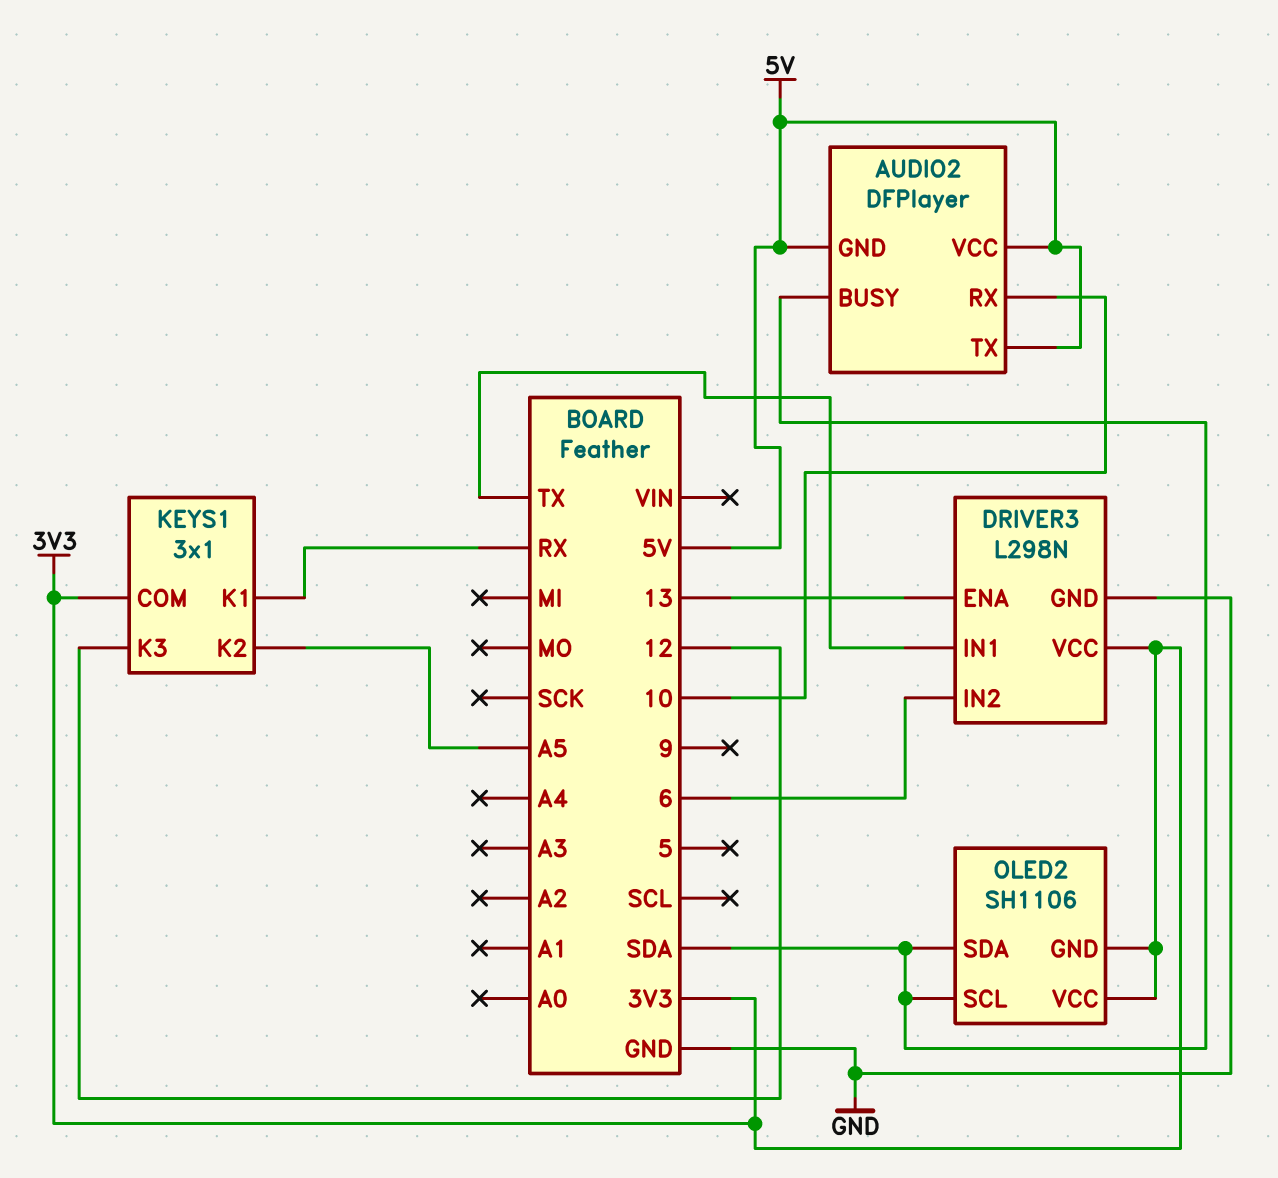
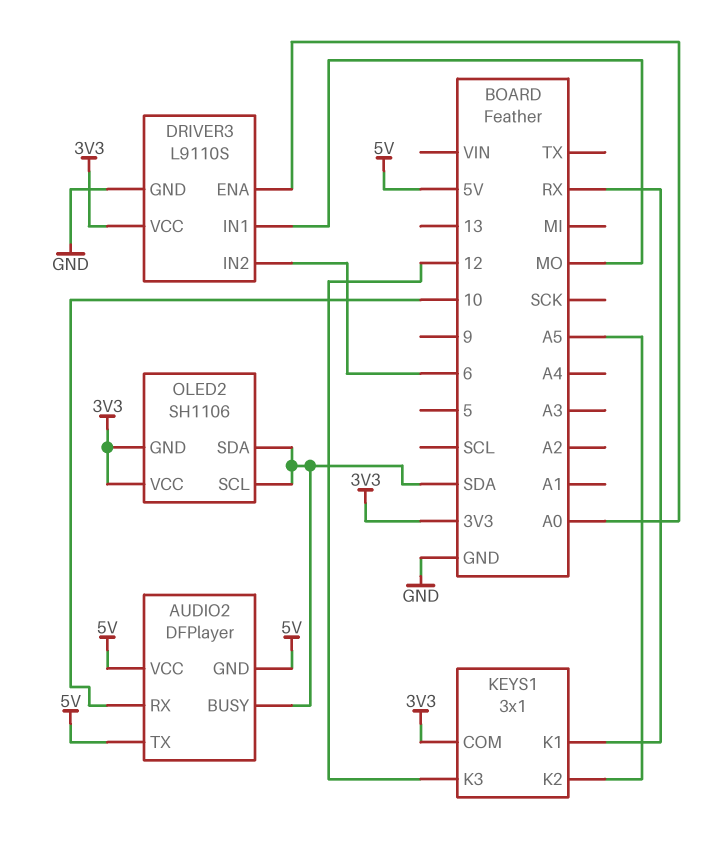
DRIVER3: L298N -> L9110S
DRIVER3 pin ENA: 13 -> A0
DRIVER3 pin IN1: TX -> MO

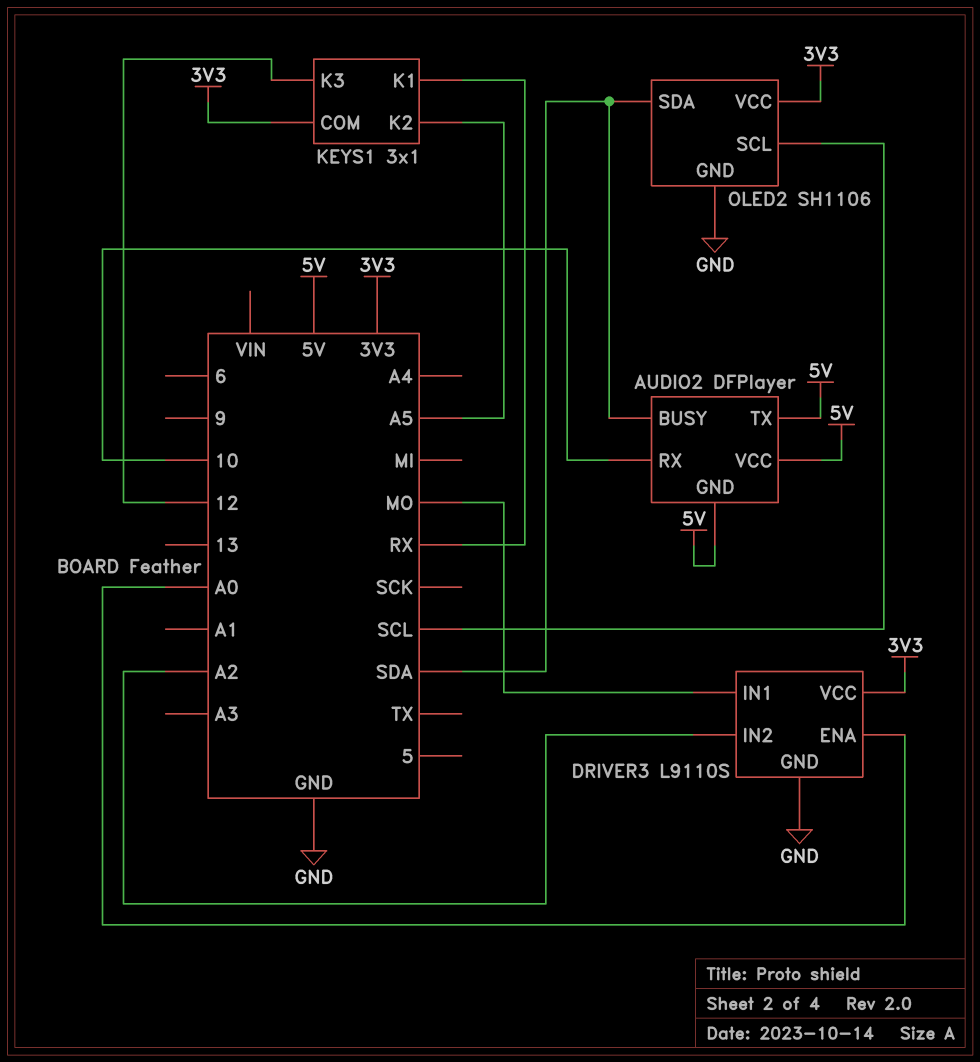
DRIVER3 pin IN2: 6 -> A2
OLED2 pin GND: 3V3 -> GND
OLED2 pin SCL: SDA -> SCL

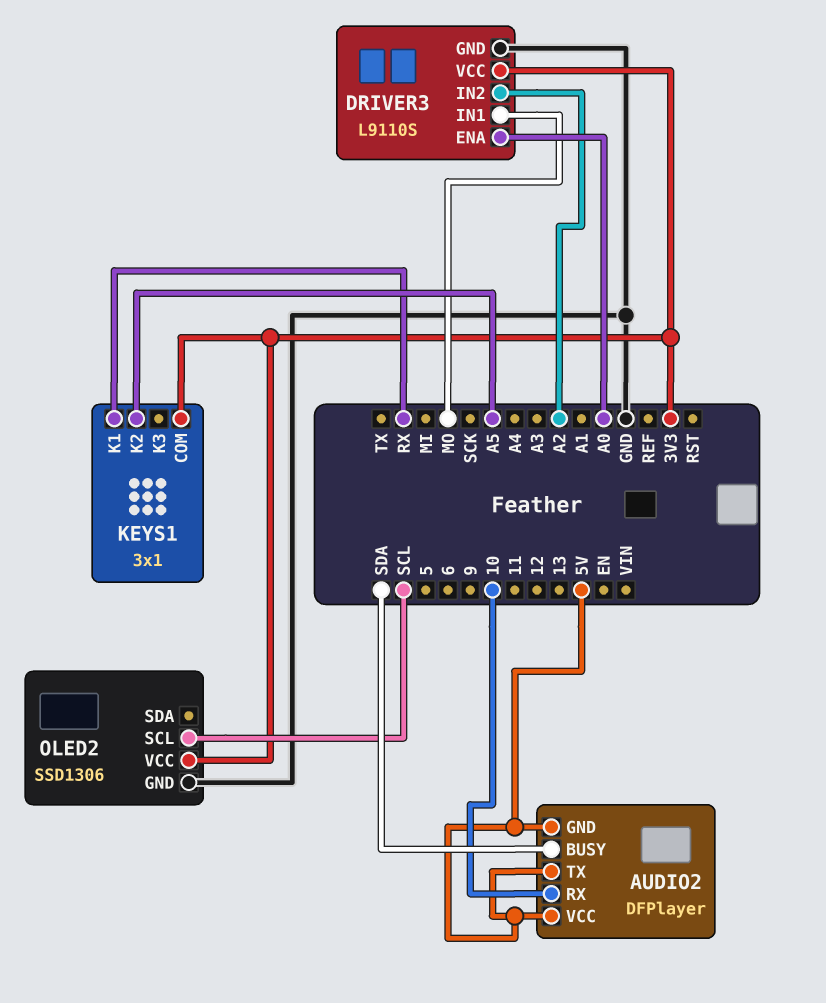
KEYS1 pin K3: 12 -> none
OLED2: SH1106 -> SSD1306
OLED2 pin SDA: SDA -> none

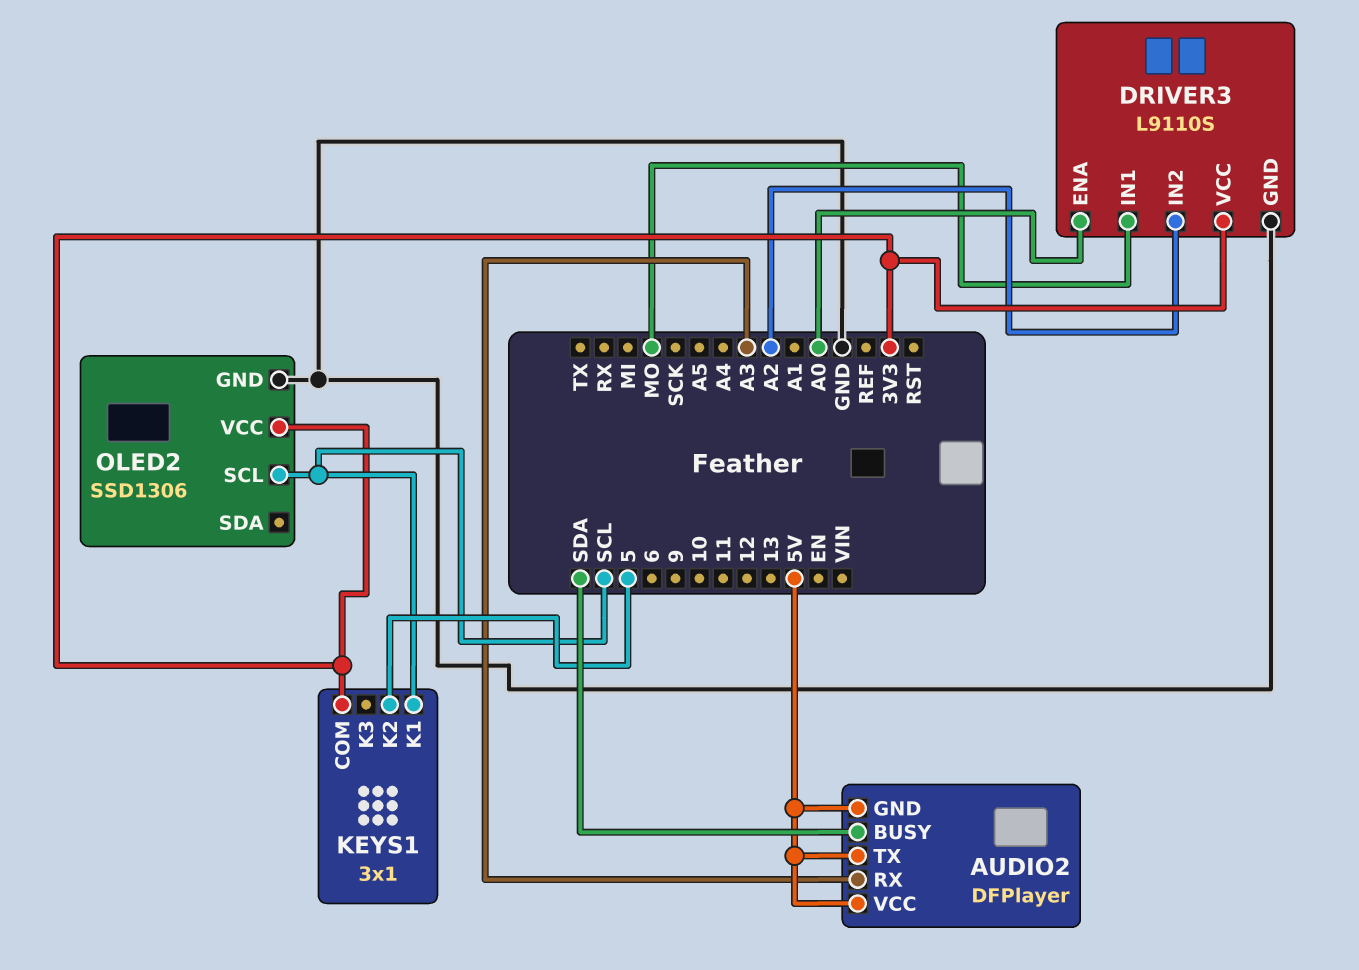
AUDIO2 pin RX: 10 -> A3
KEYS1 pin K1: RX -> SCL
KEYS1 pin K2: A5 -> 5

